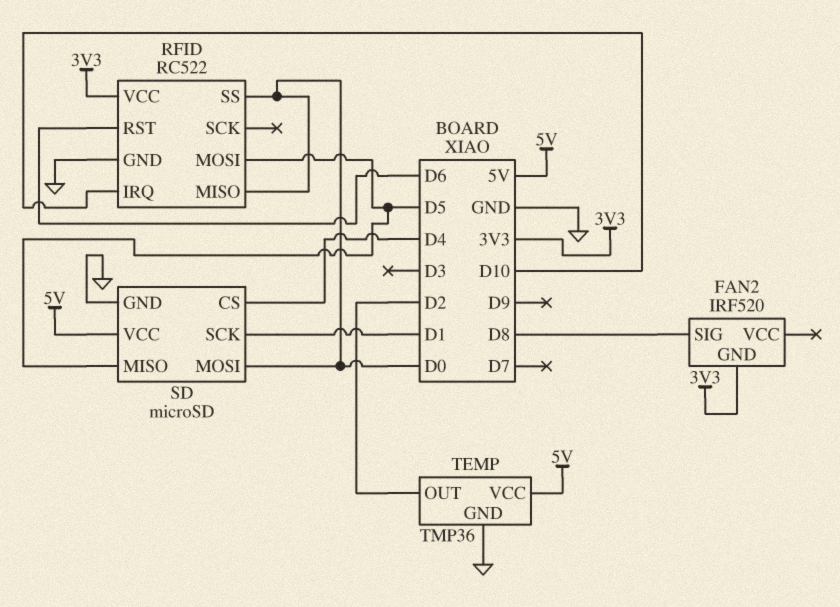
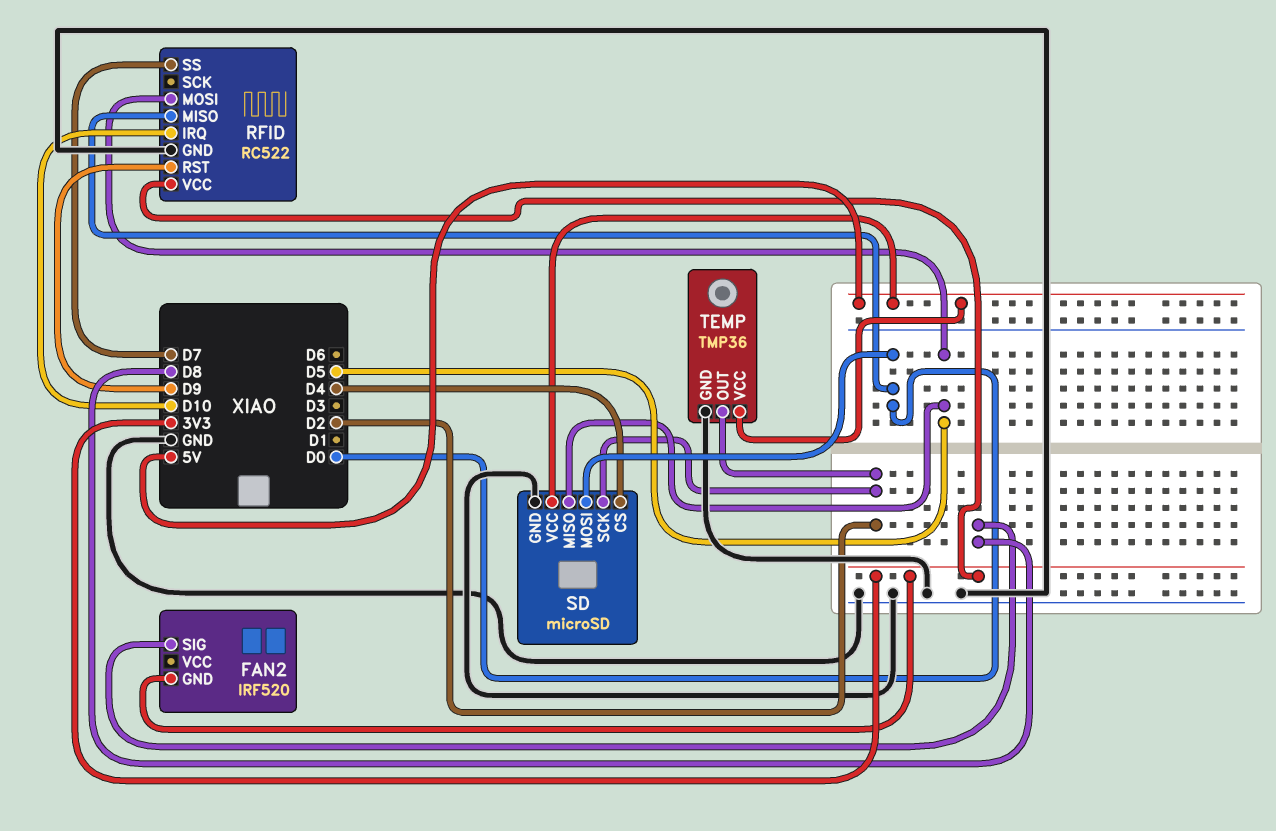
RFID pin RST: D6 -> D9
RFID pin SS: D0 -> D7
SD pin SCK: D1 -> D2

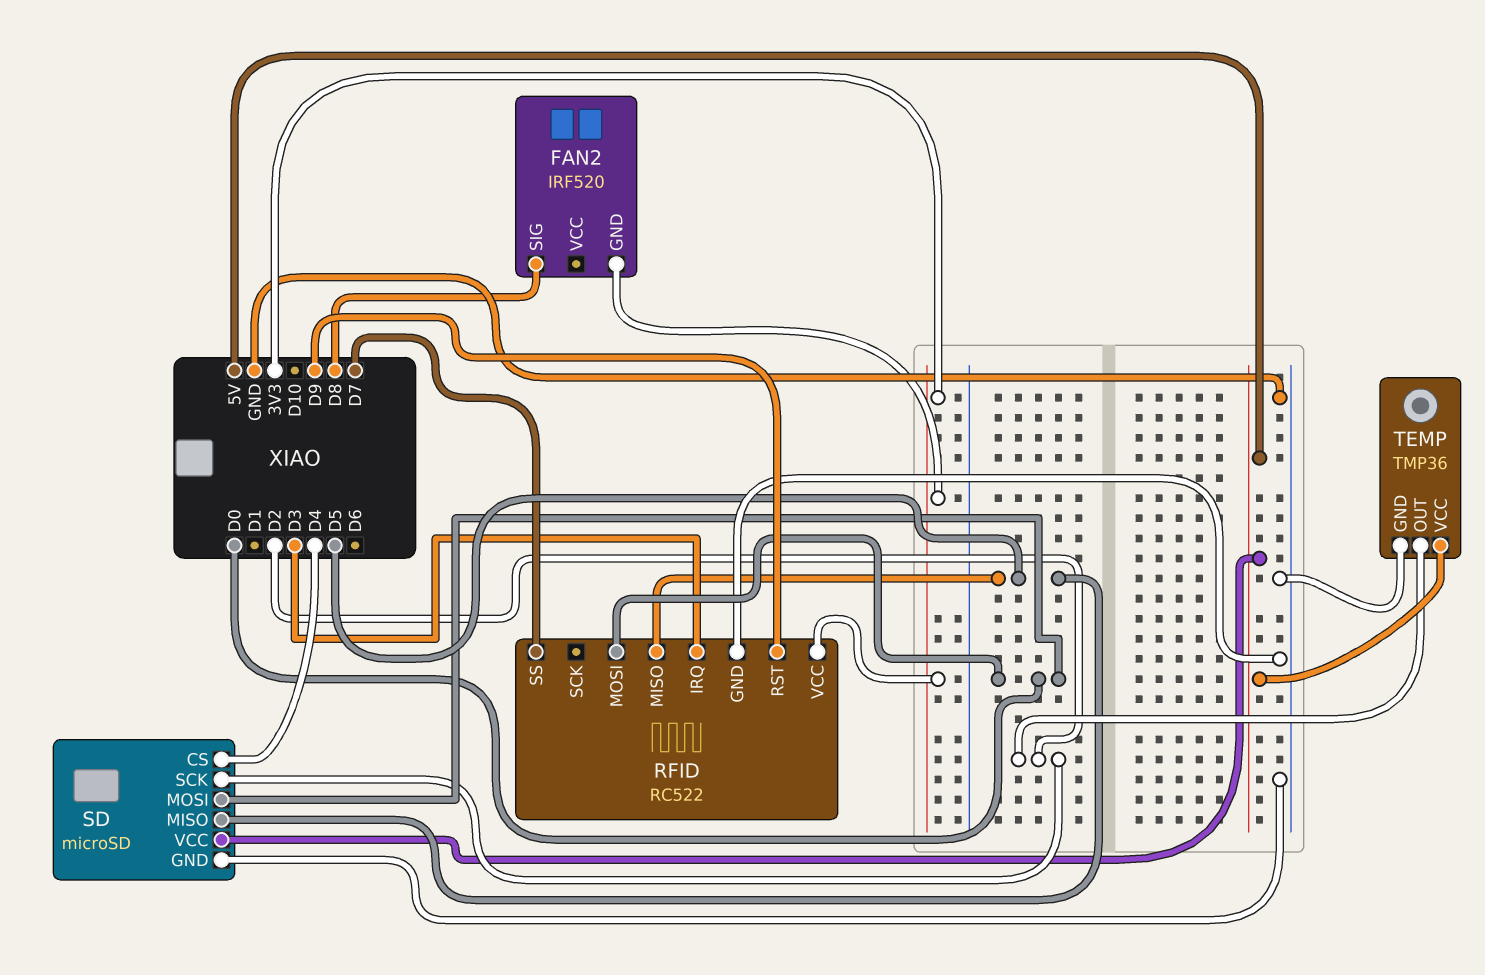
RFID pin IRQ: D10 -> D3
RFID pin MISO: D0 -> D5
RFID pin MOSI: D5 -> D0

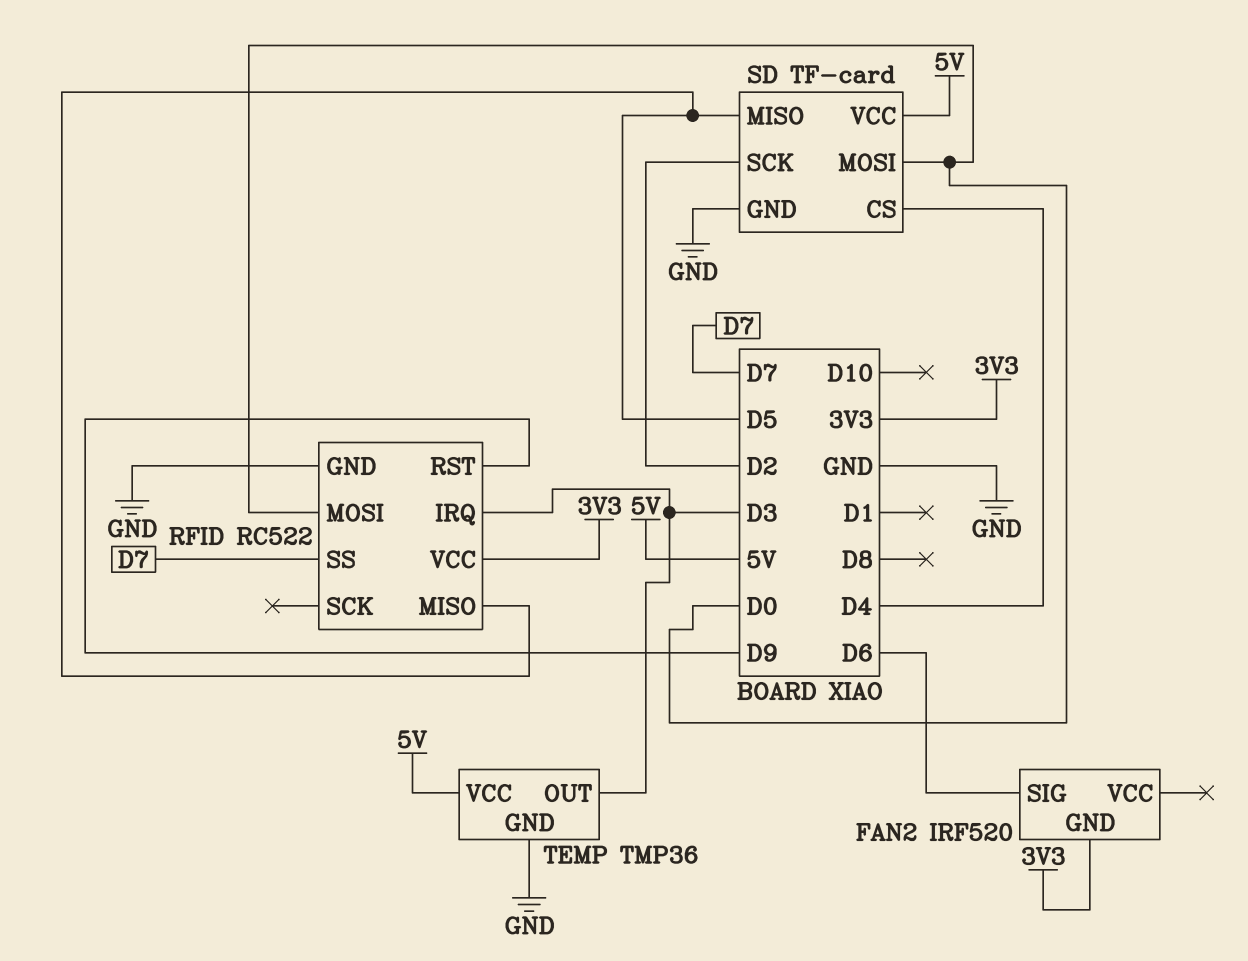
FAN2 pin SIG: D8 -> D6
SD: microSD -> TF-card
TEMP pin OUT: D2 -> D3

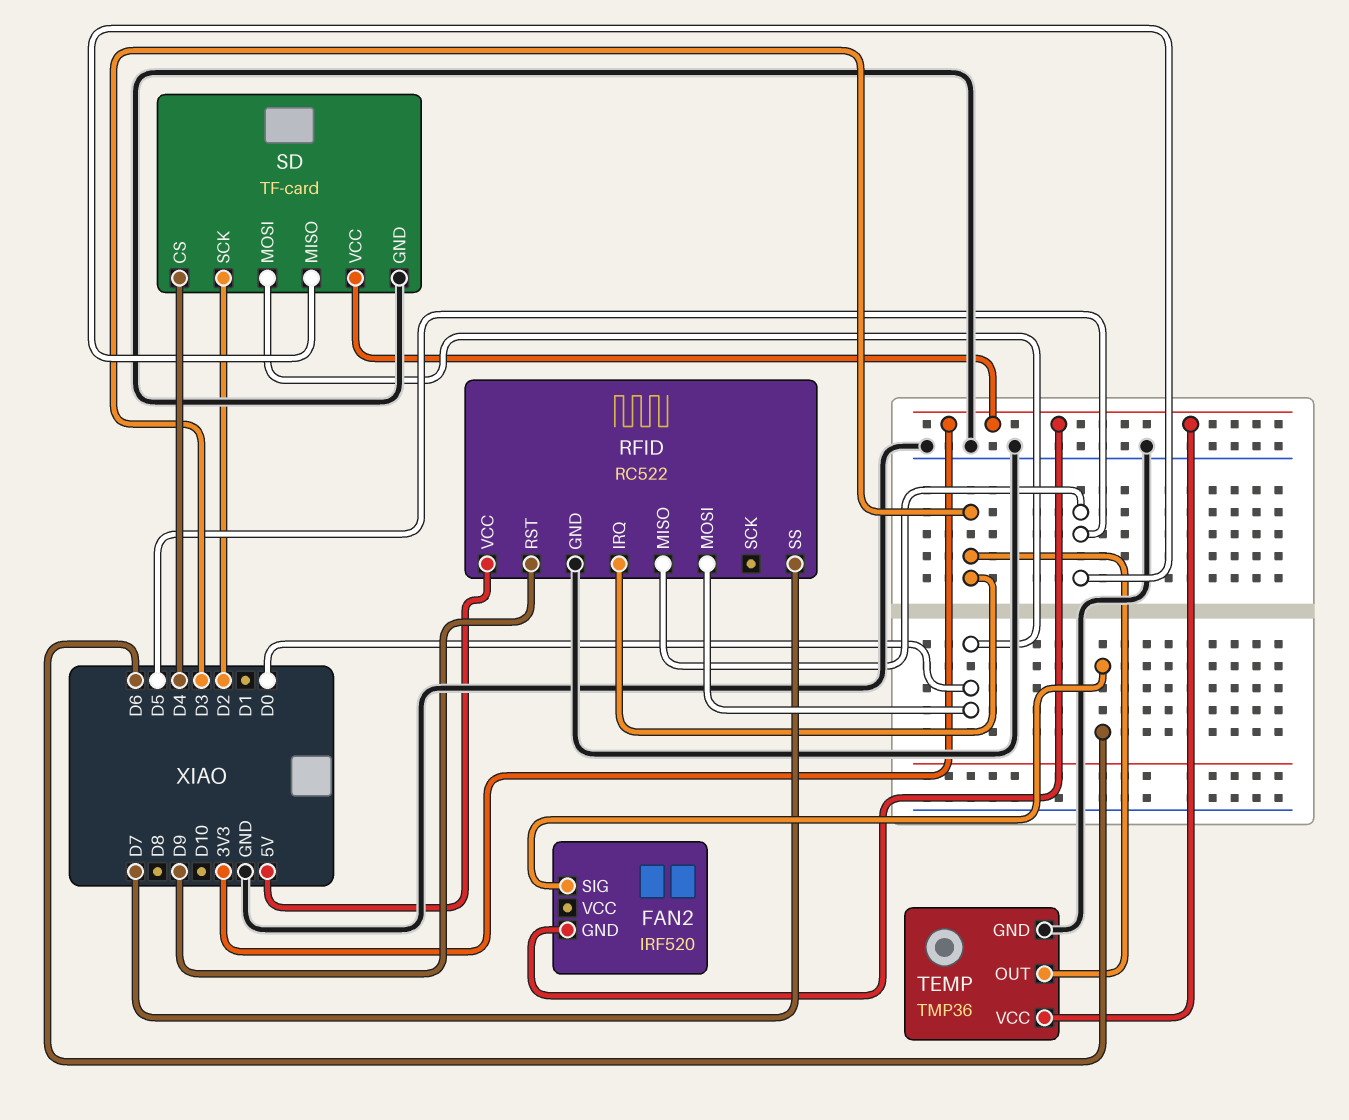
RFID pin VCC: 3V3 -> 5V
SD pin VCC: 5V -> 3V3
TEMP pin VCC: 5V -> 3V3

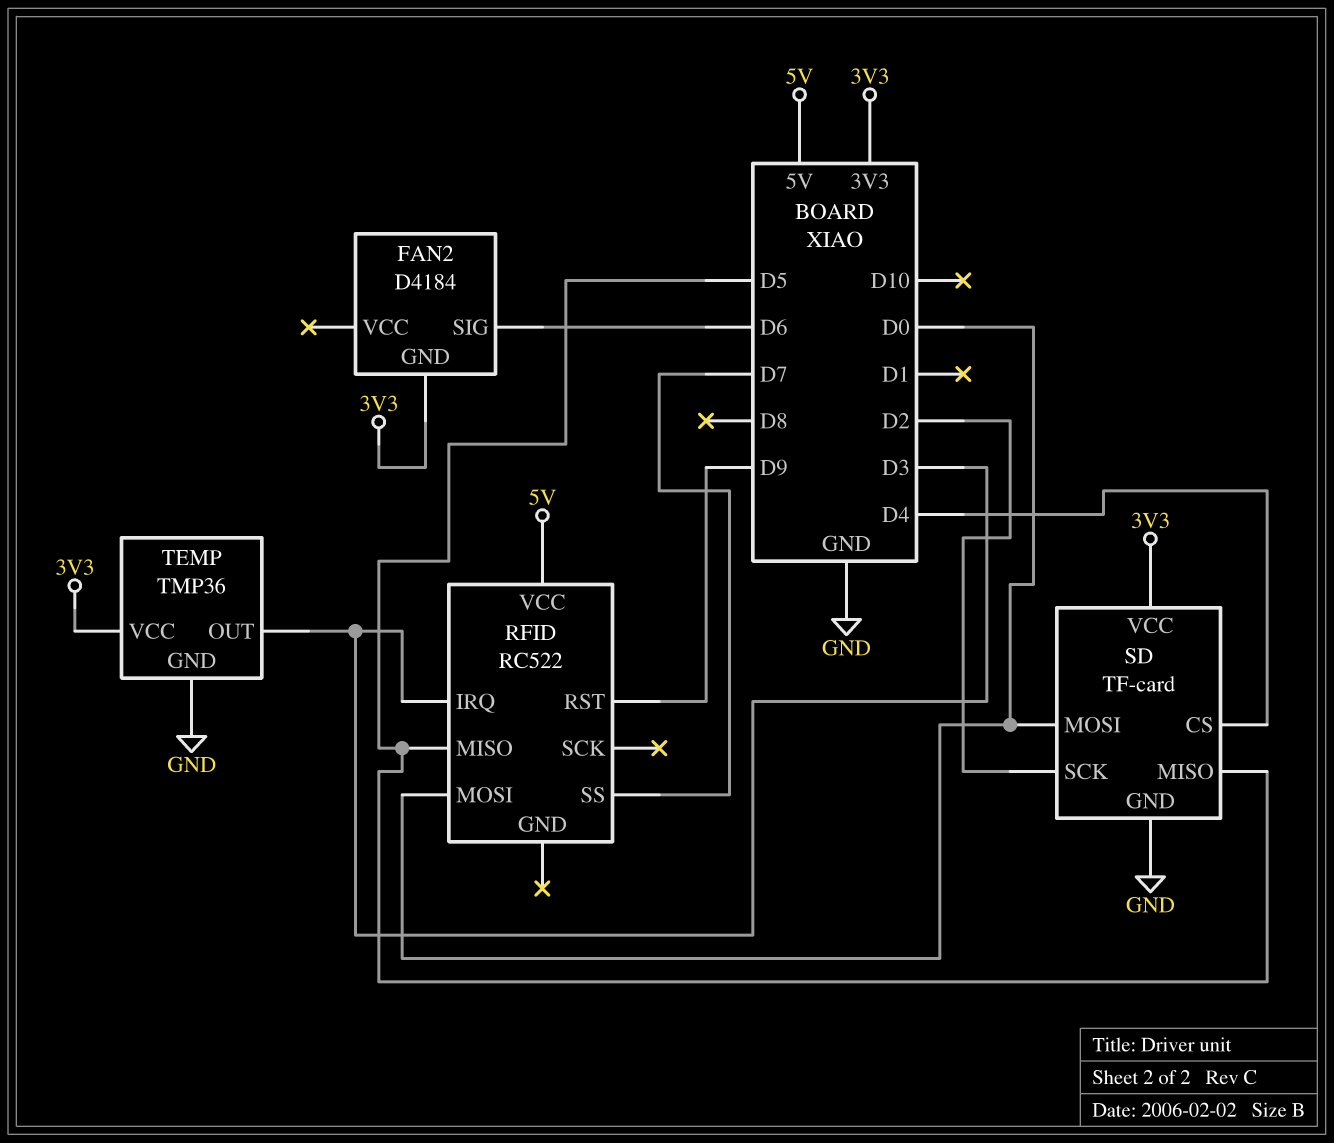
FAN2: IRF520 -> D4184
RFID pin GND: GND -> none

